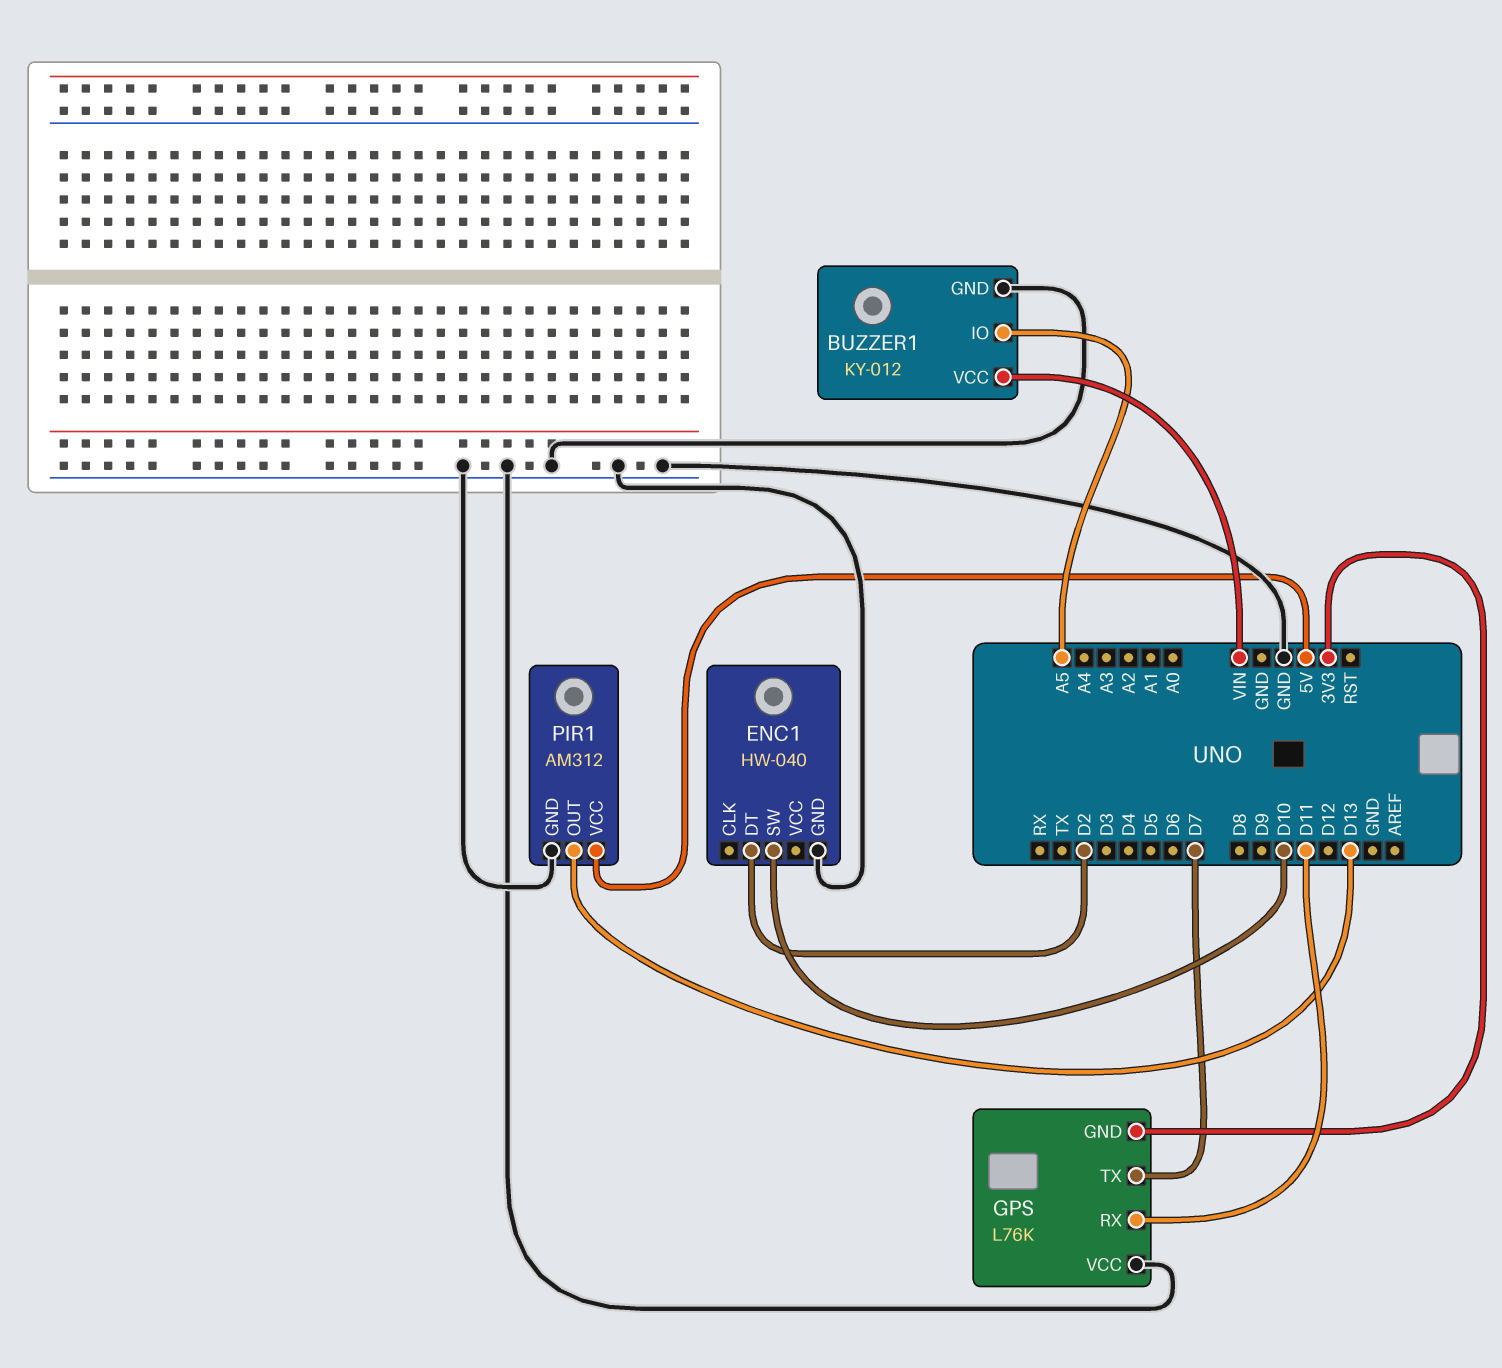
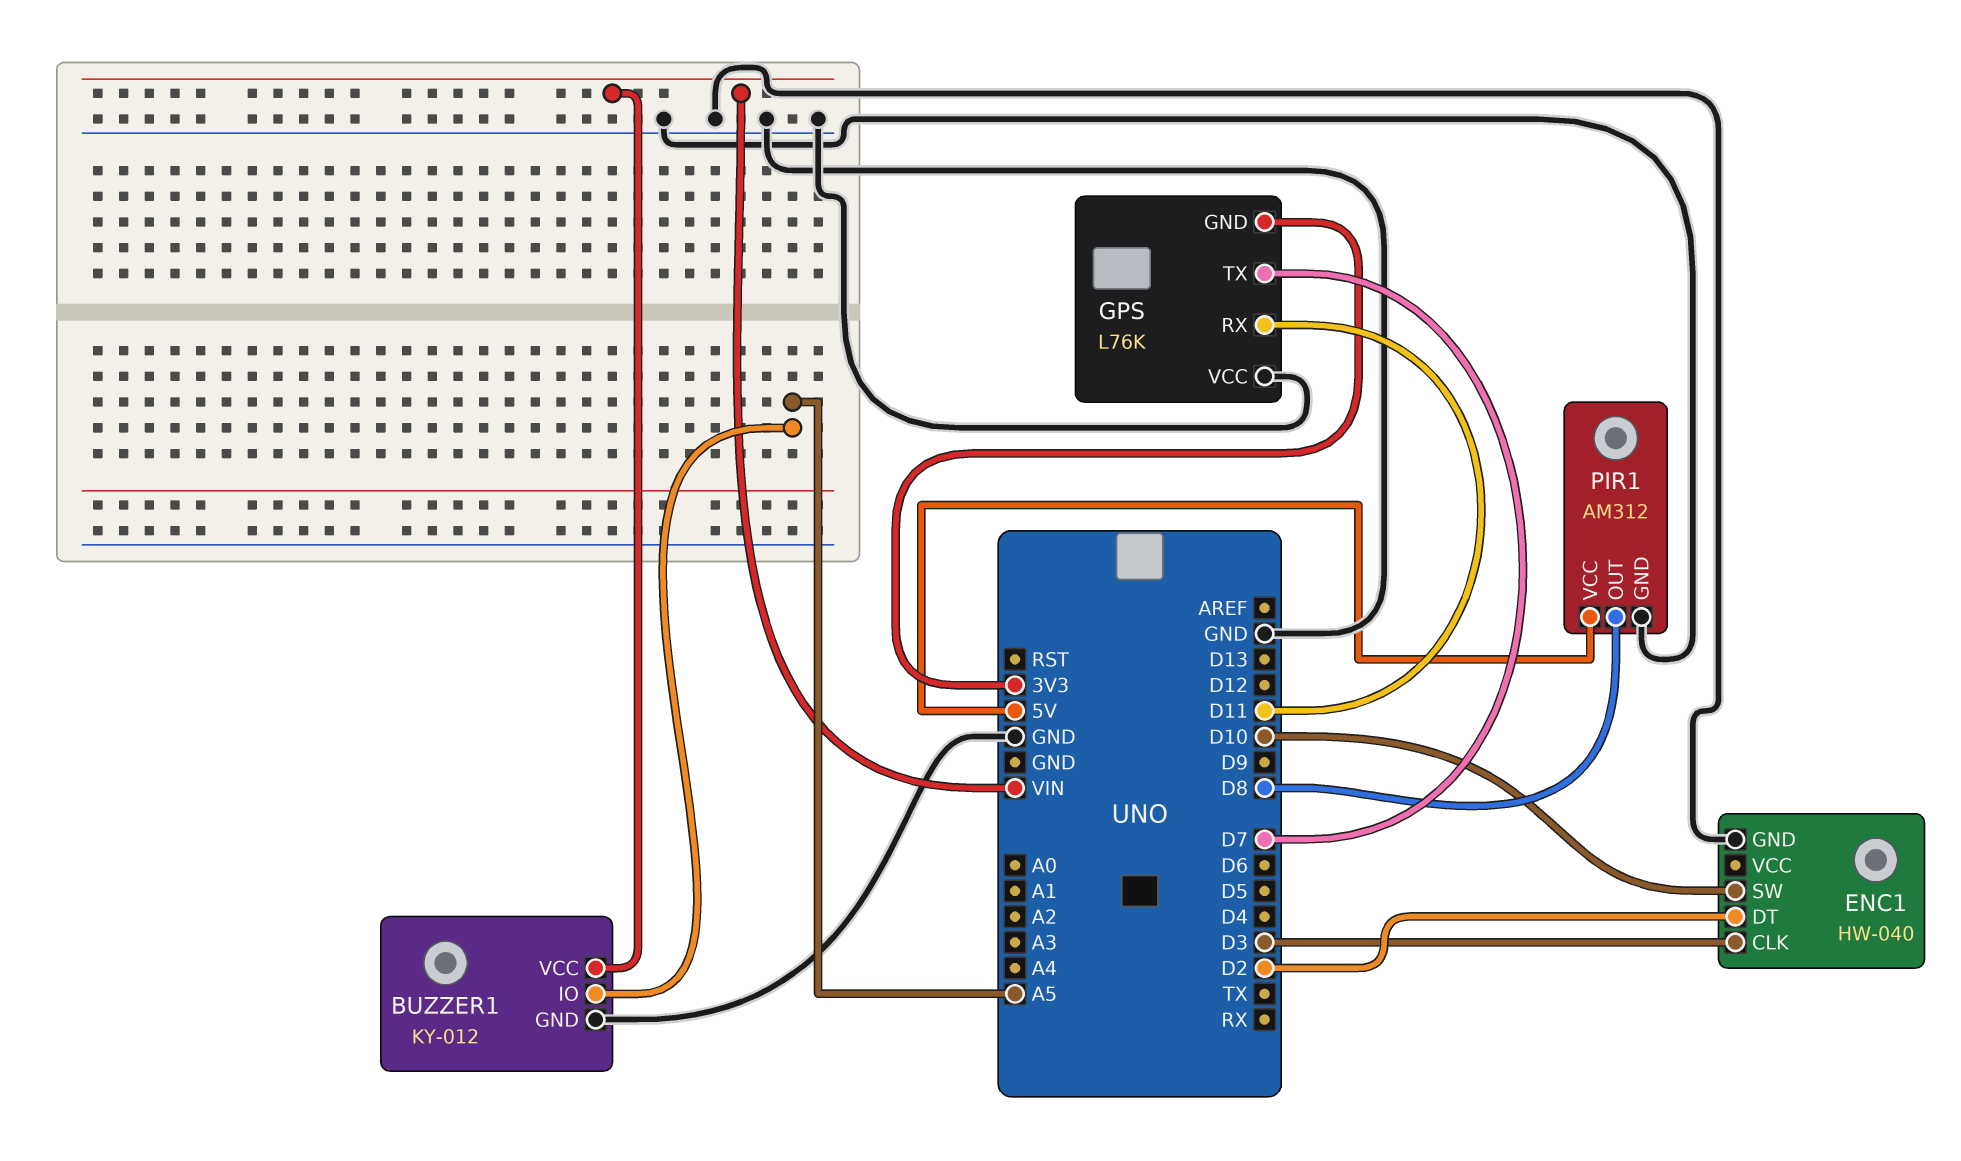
ENC1 pin CLK: none -> D3
PIR1 pin OUT: D13 -> D8

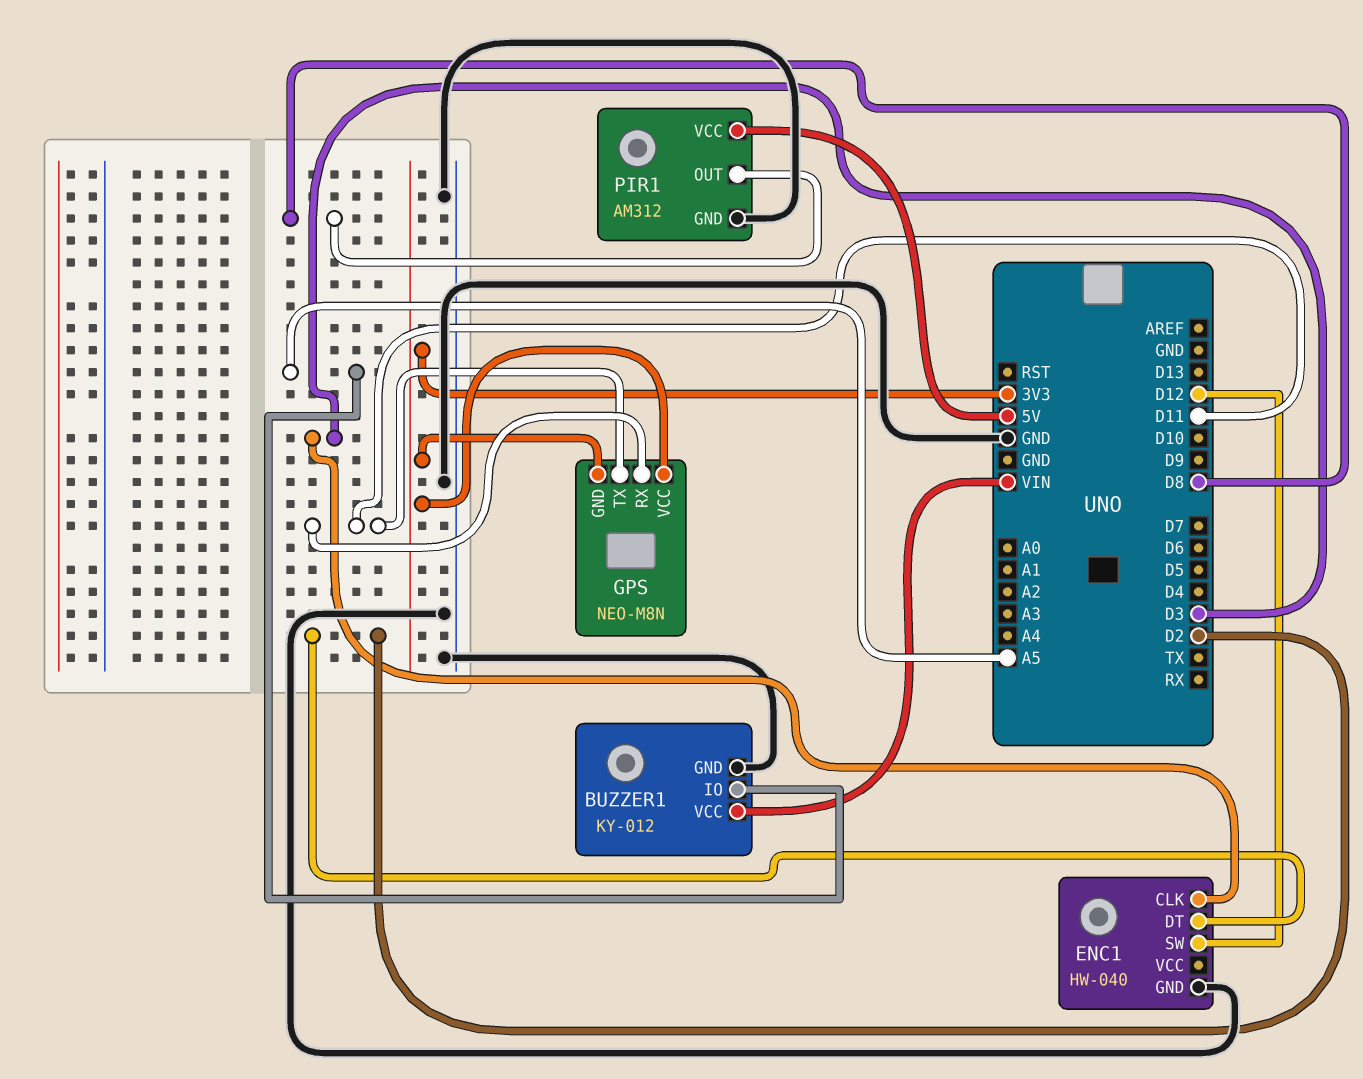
ENC1 pin SW: D10 -> D12
GPS: L76K -> NEO-M8N
GPS pin TX: D7 -> D11
GPS pin VCC: GND -> 3V3

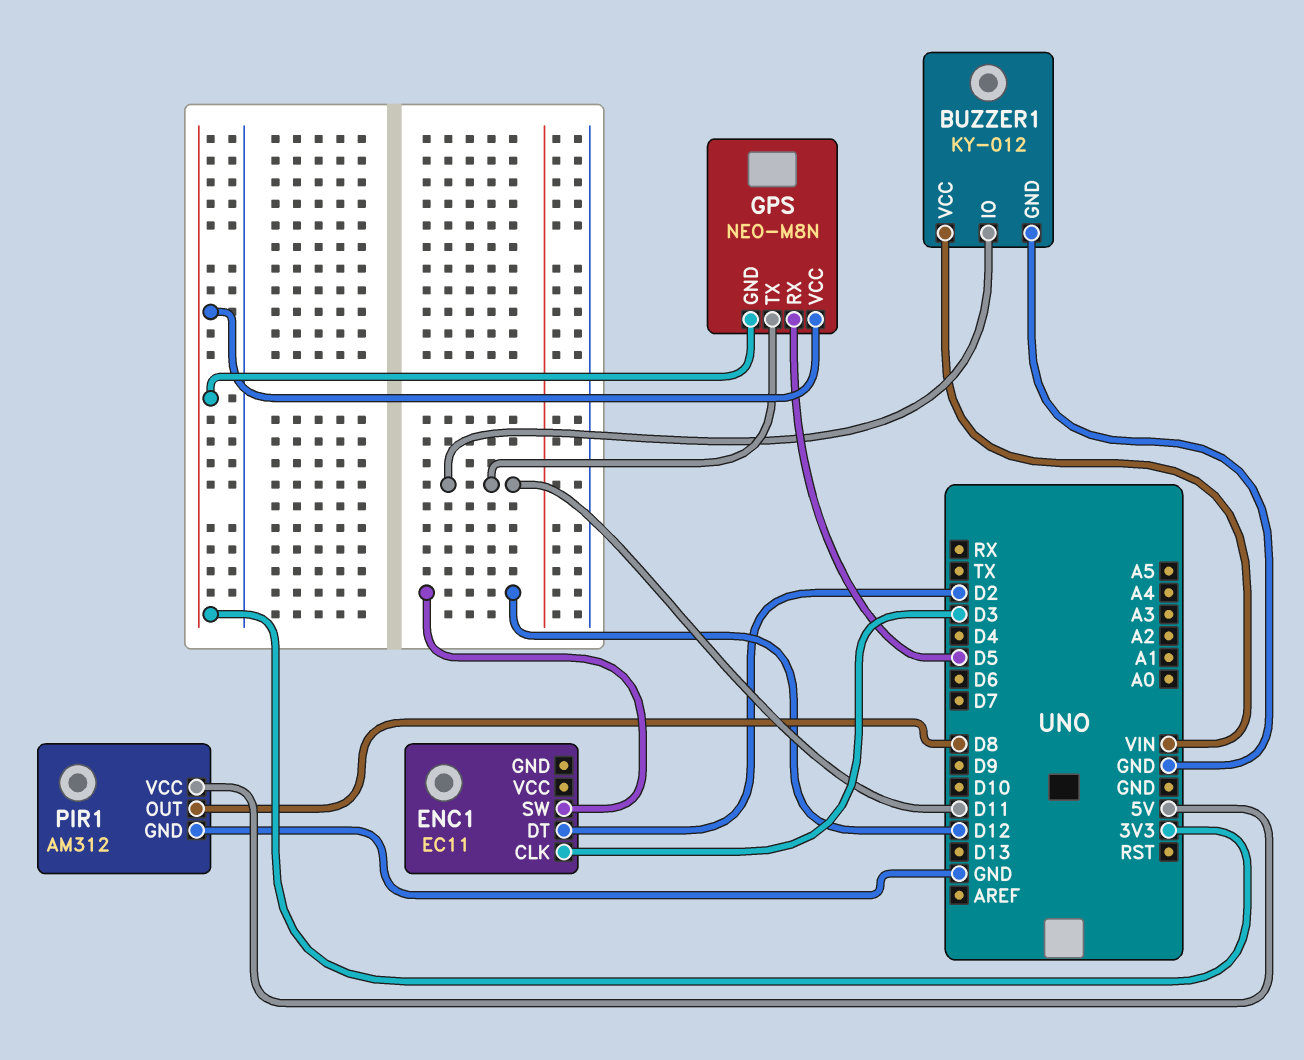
BUZZER1 pin IO: A5 -> D11
ENC1: HW-040 -> EC11
ENC1 pin GND: GND -> none
GPS pin RX: D11 -> D5

